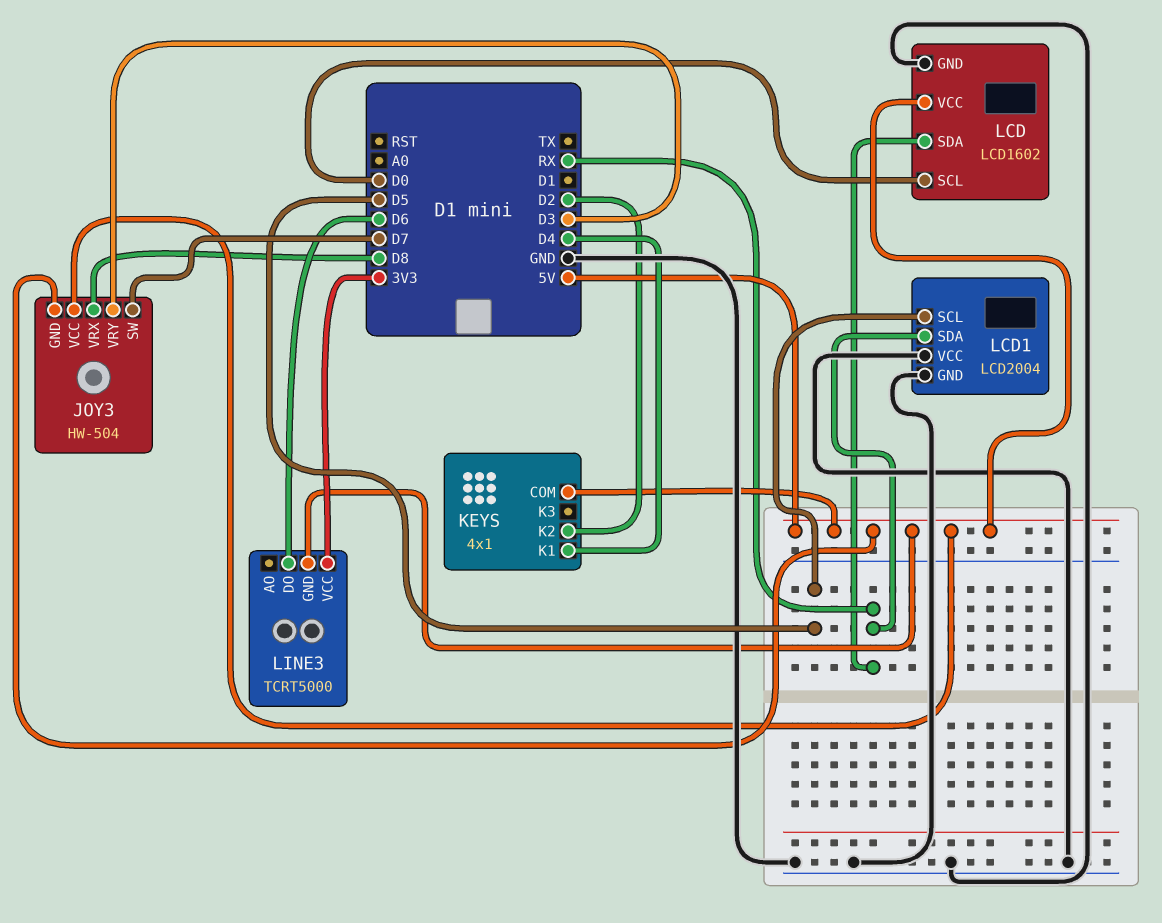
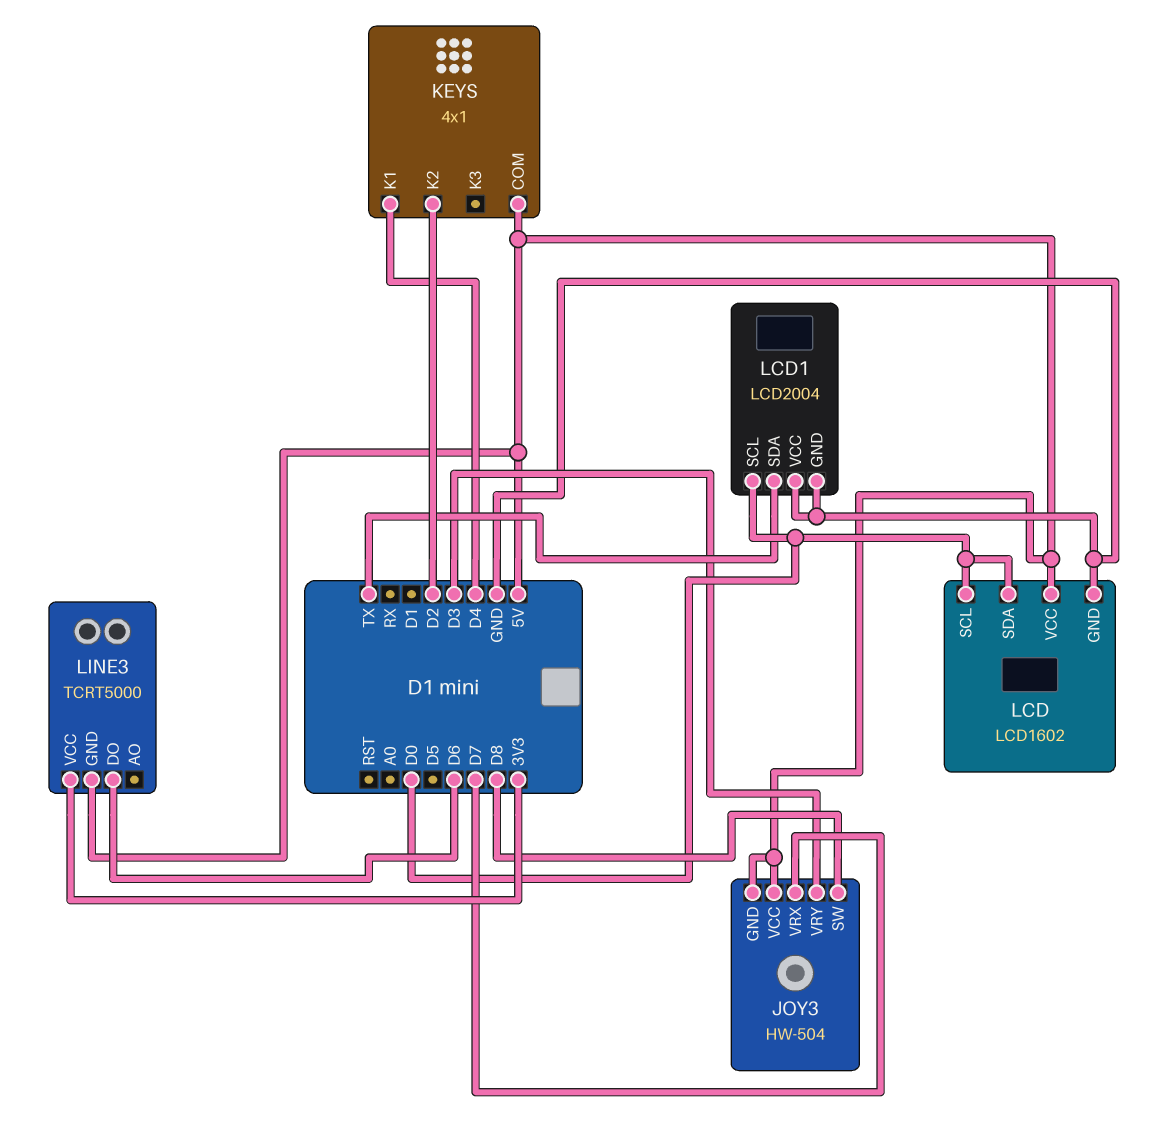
JOY3 pin SW: D7 -> D8
JOY3 pin VRX: D8 -> D7
LCD pin SDA: RX -> D0
LCD1 pin SCL: D5 -> D0
LCD1 pin SDA: RX -> TX

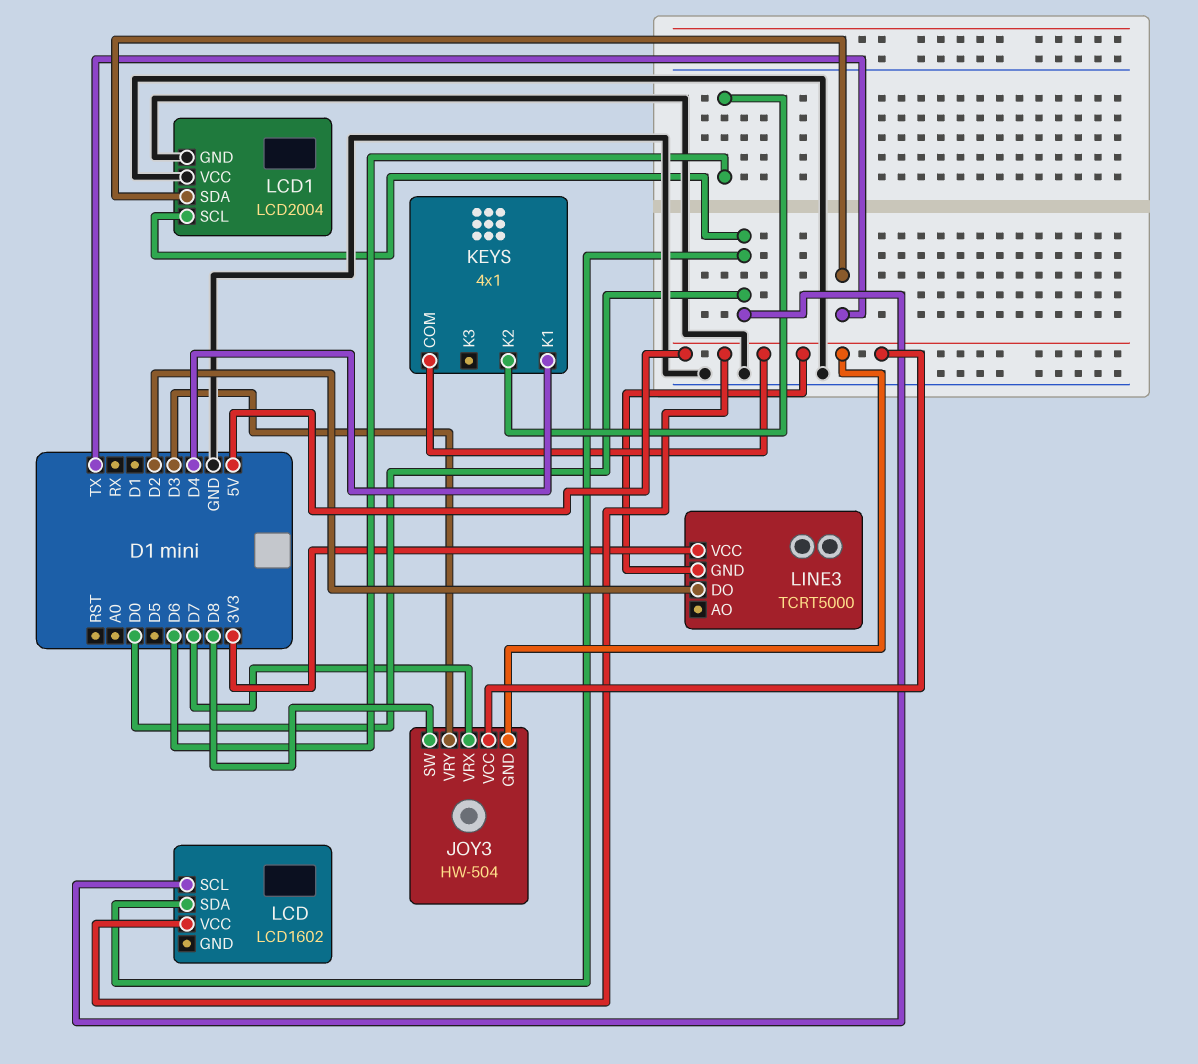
KEYS pin K2: D2 -> D6
LCD pin GND: GND -> none
LINE3 pin DO: D6 -> D2

